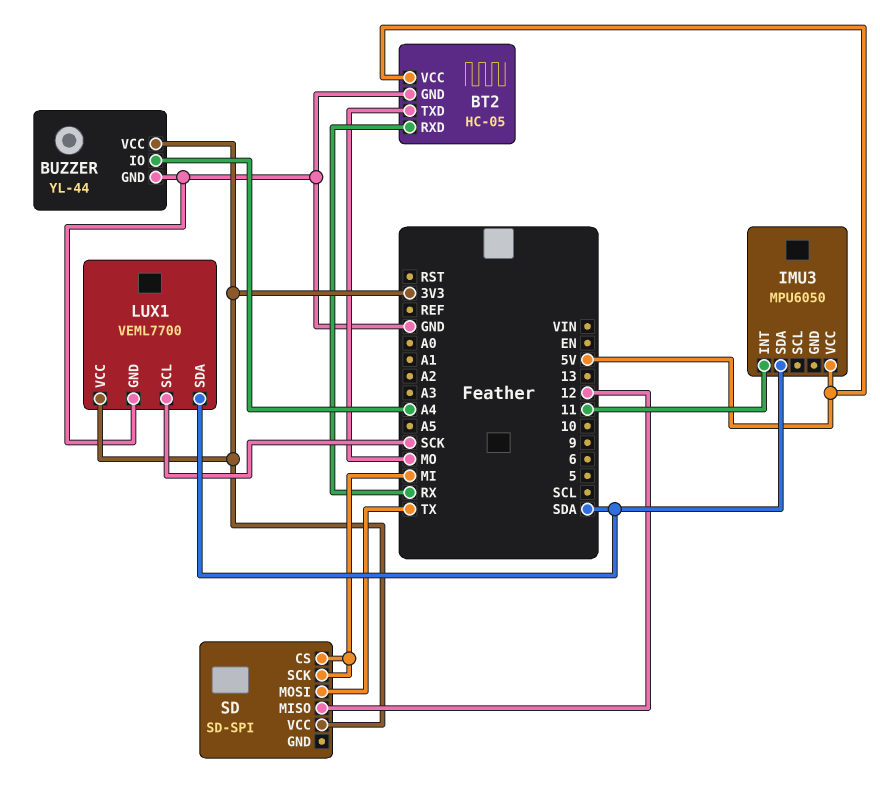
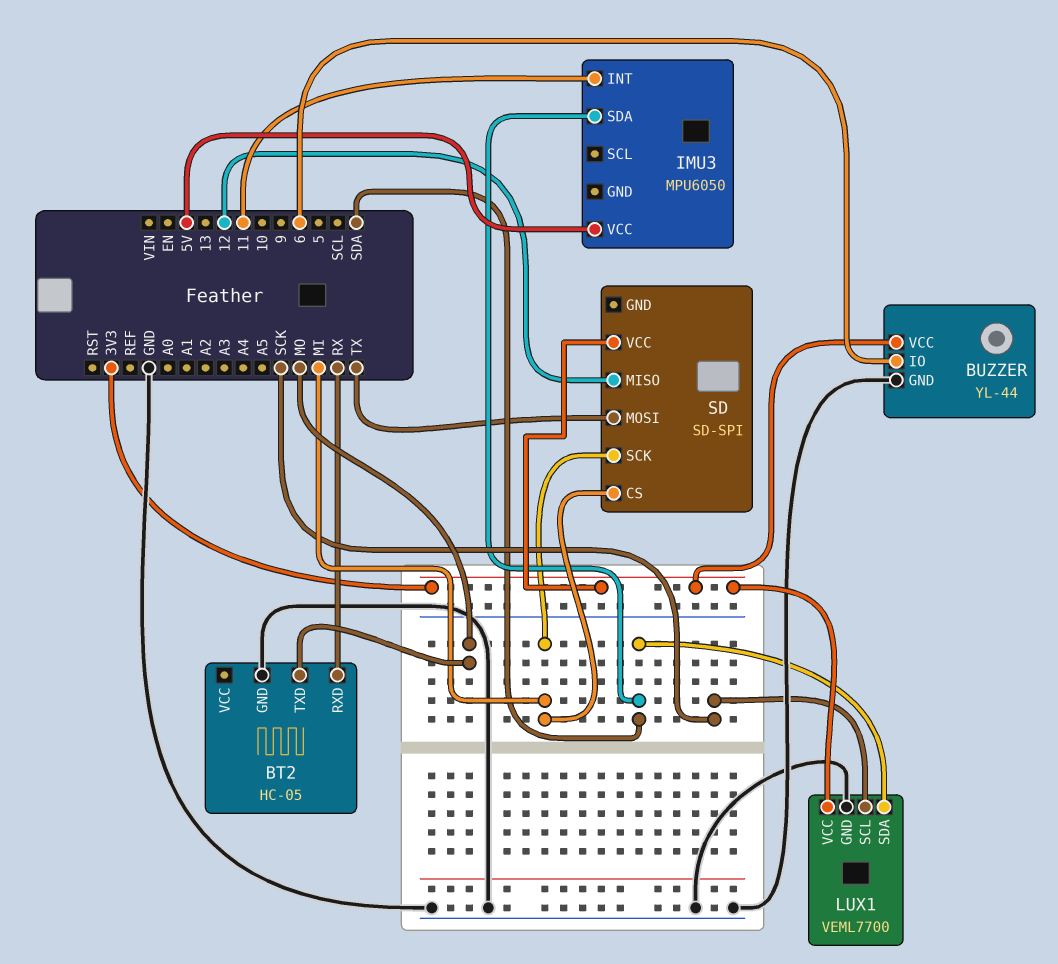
BT2 pin VCC: 5V -> none
BUZZER pin IO: A4 -> 6

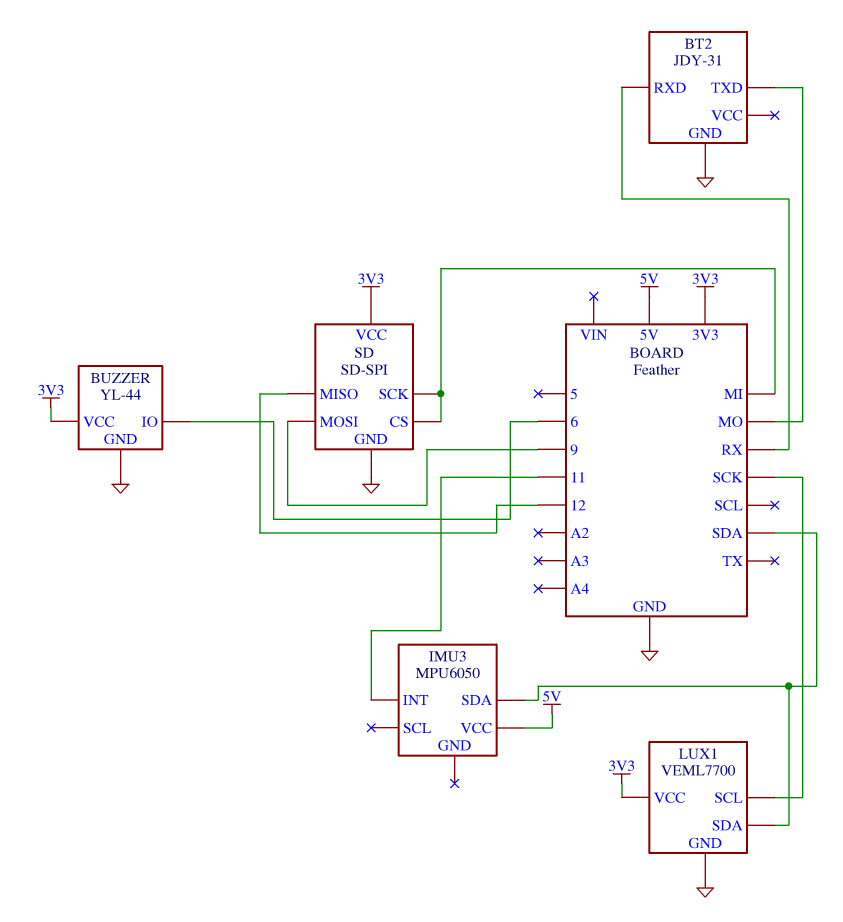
BT2: HC-05 -> JDY-31
SD pin GND: none -> GND
SD pin MOSI: TX -> 9

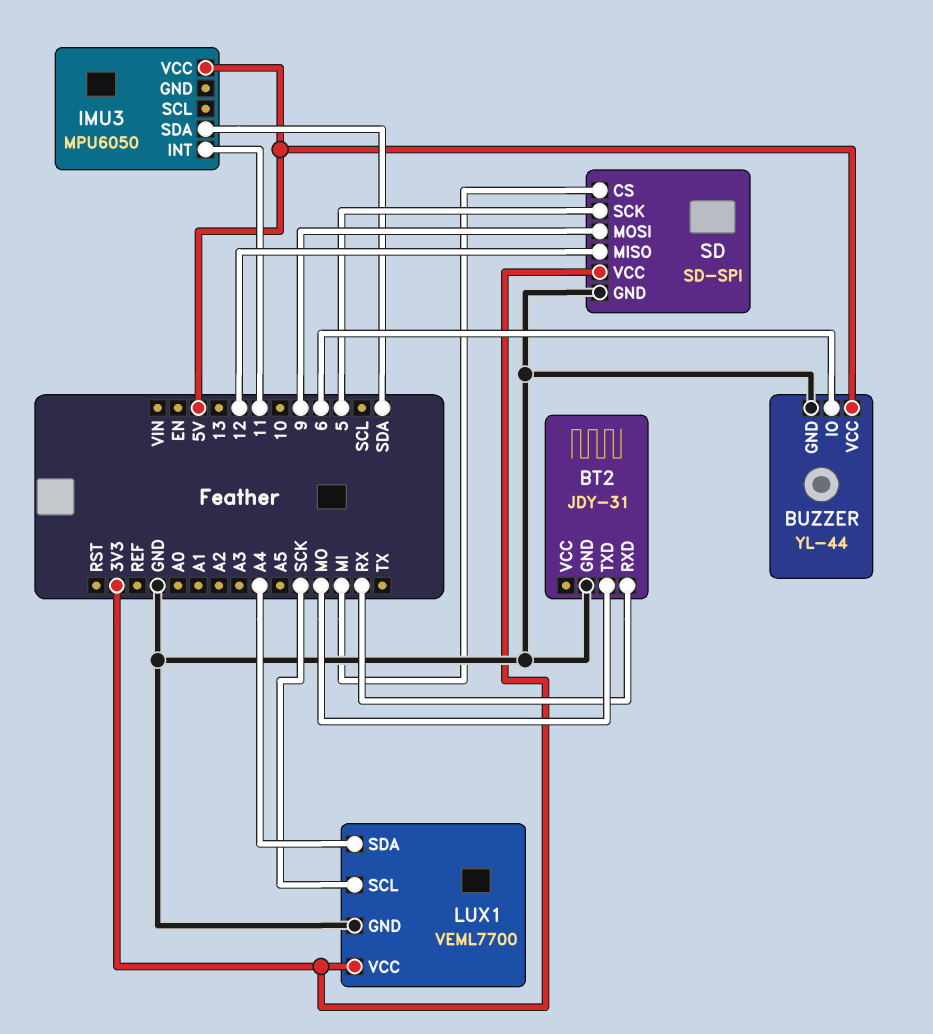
BUZZER pin VCC: 3V3 -> 5V
LUX1 pin SDA: SDA -> A4
SD pin SCK: MI -> 5

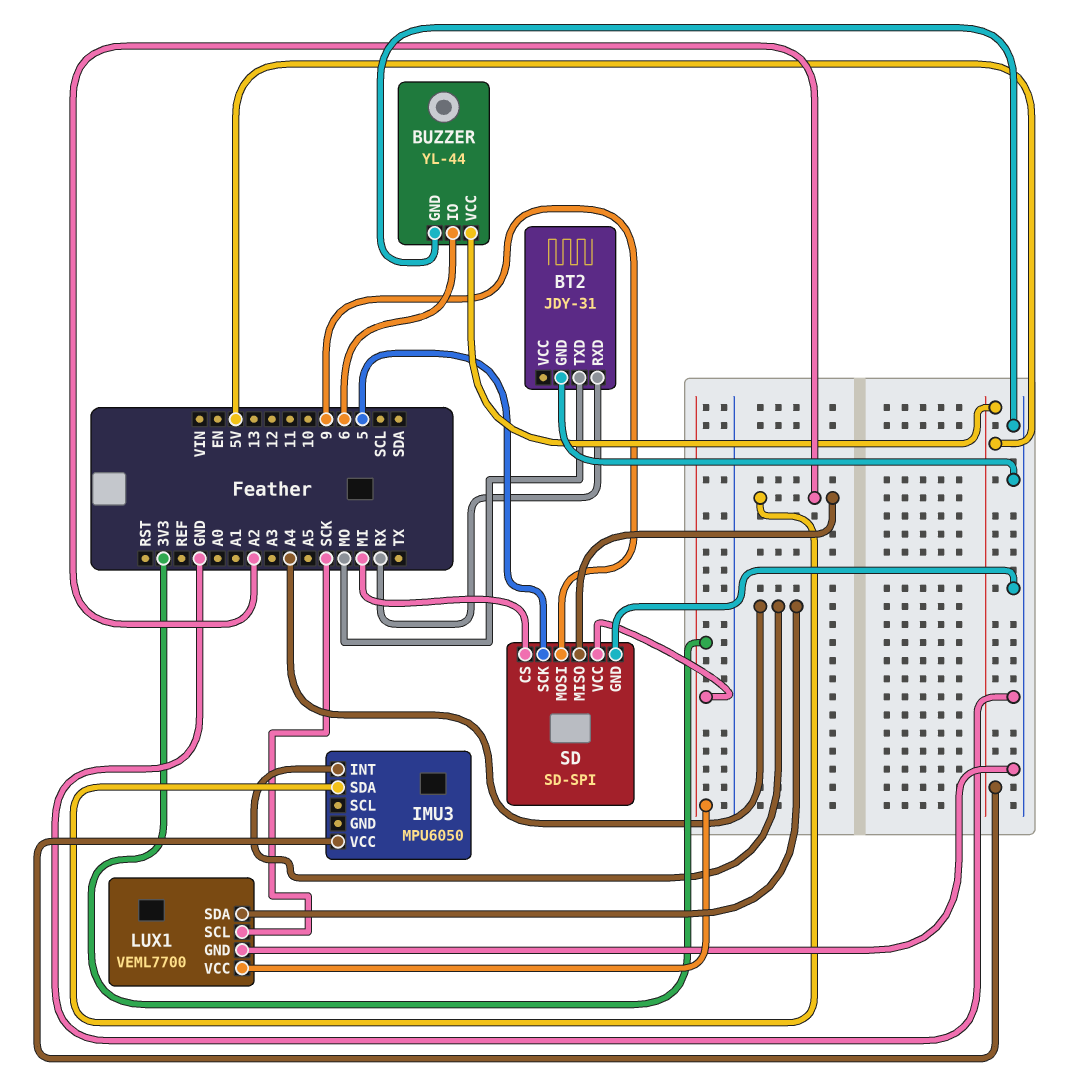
IMU3 pin INT: 11 -> A4
IMU3 pin SDA: SDA -> A2
SD pin MISO: 12 -> A2

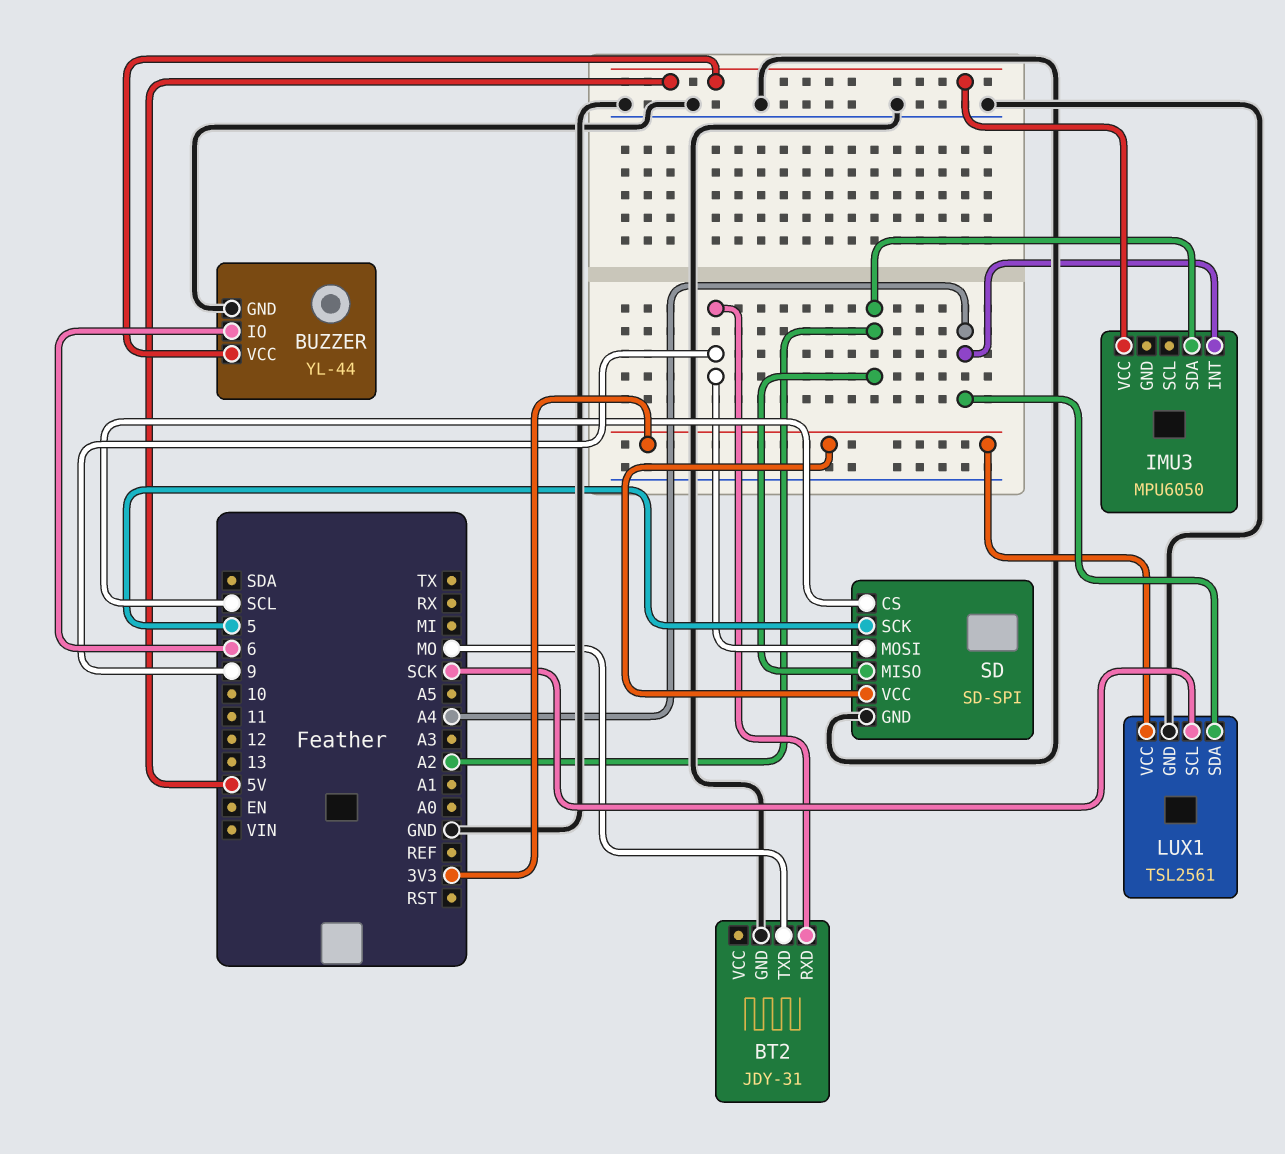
BT2 pin RXD: RX -> 9
LUX1: VEML7700 -> TSL2561
SD pin CS: MI -> SCL

